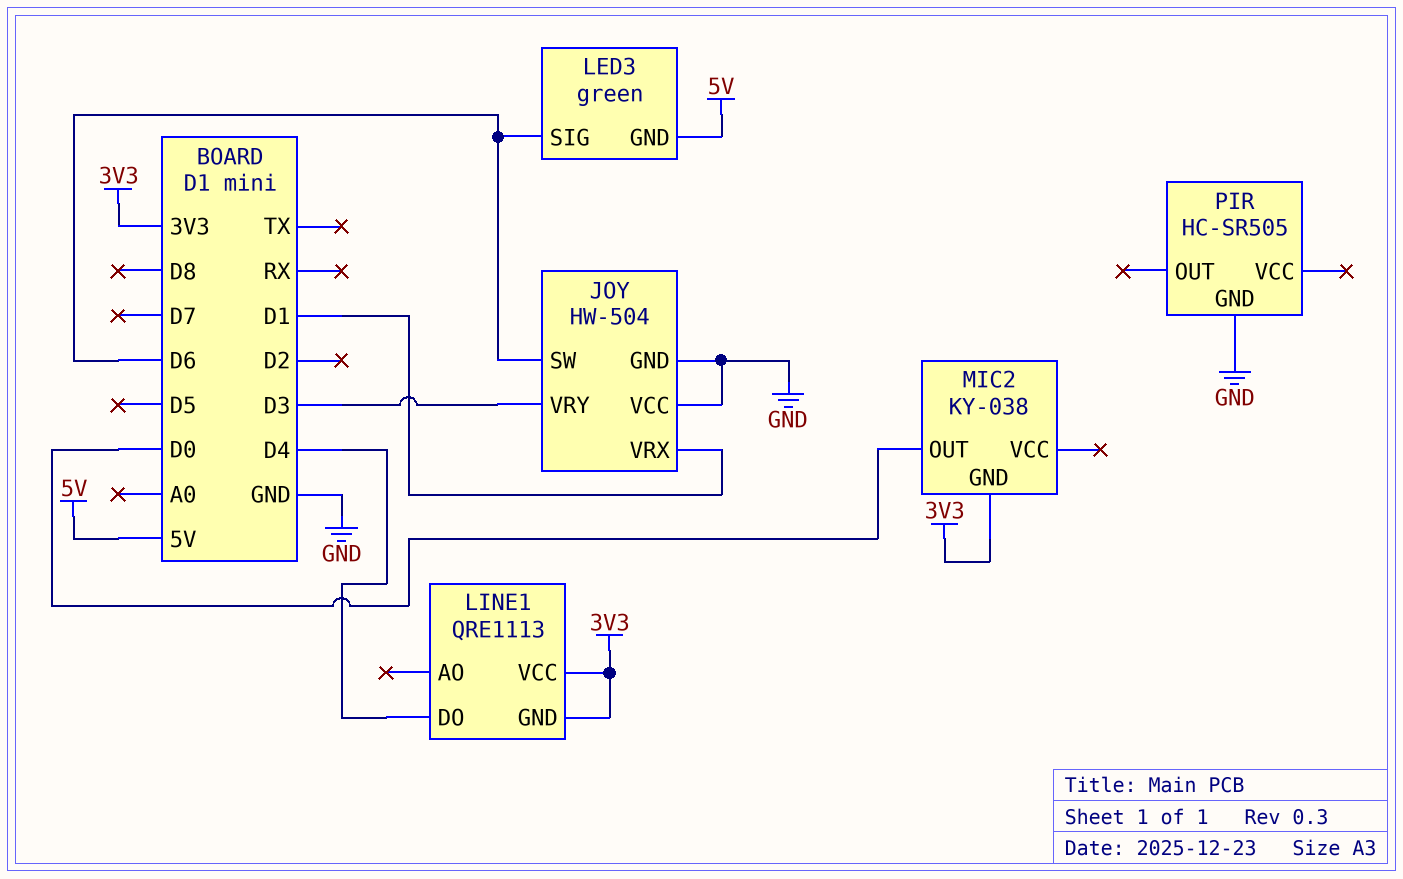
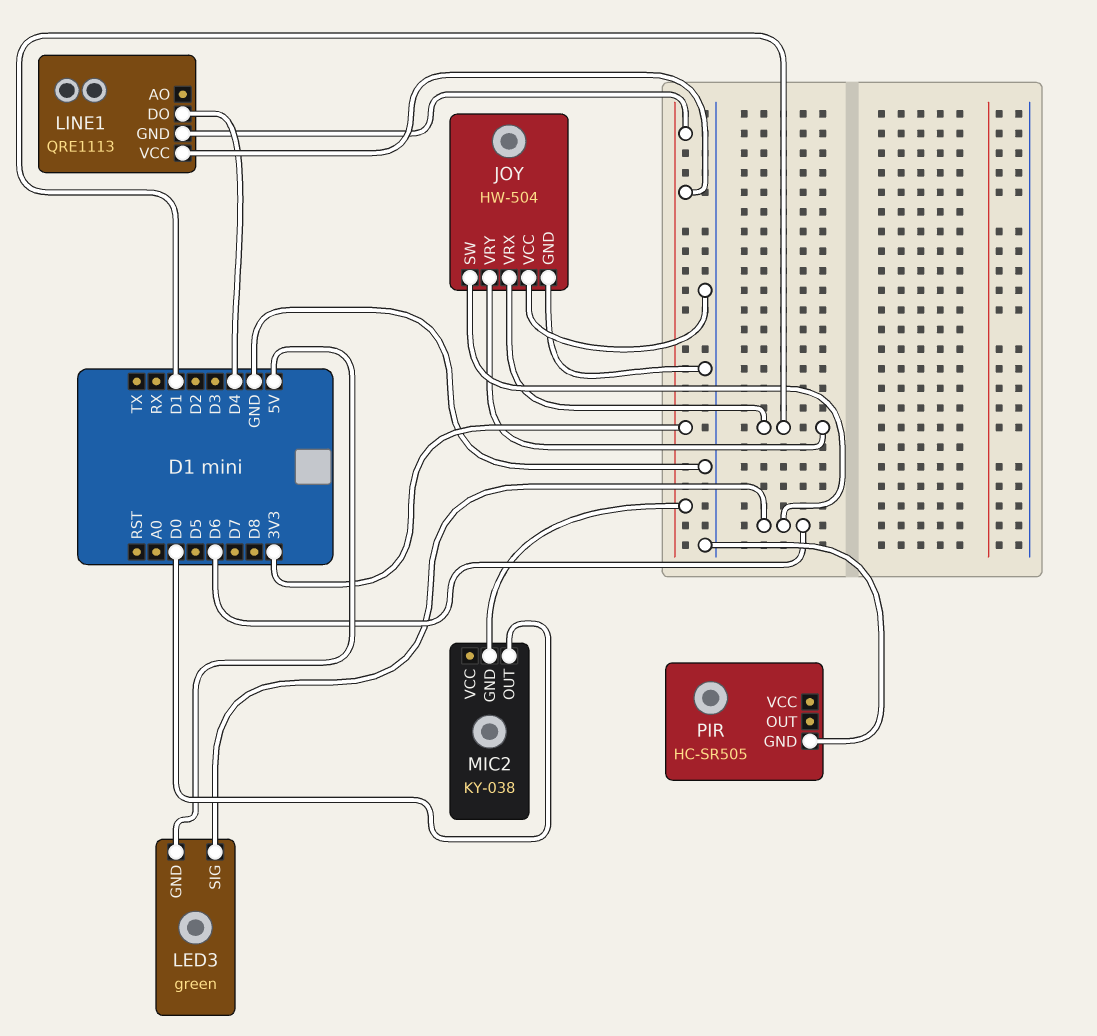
JOY pin VRY: D3 -> D1

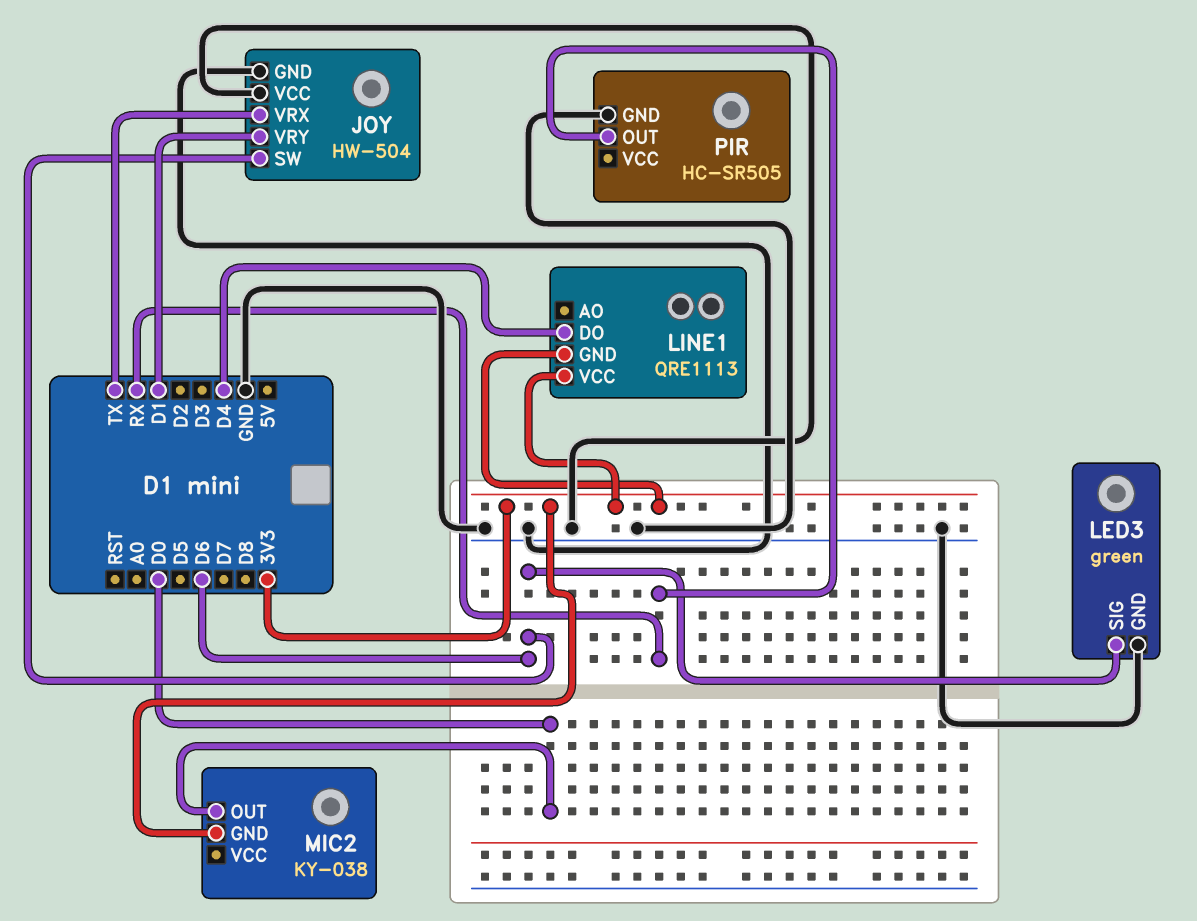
JOY pin VRX: D1 -> TX
LED3 pin GND: 5V -> GND
PIR pin OUT: none -> RX

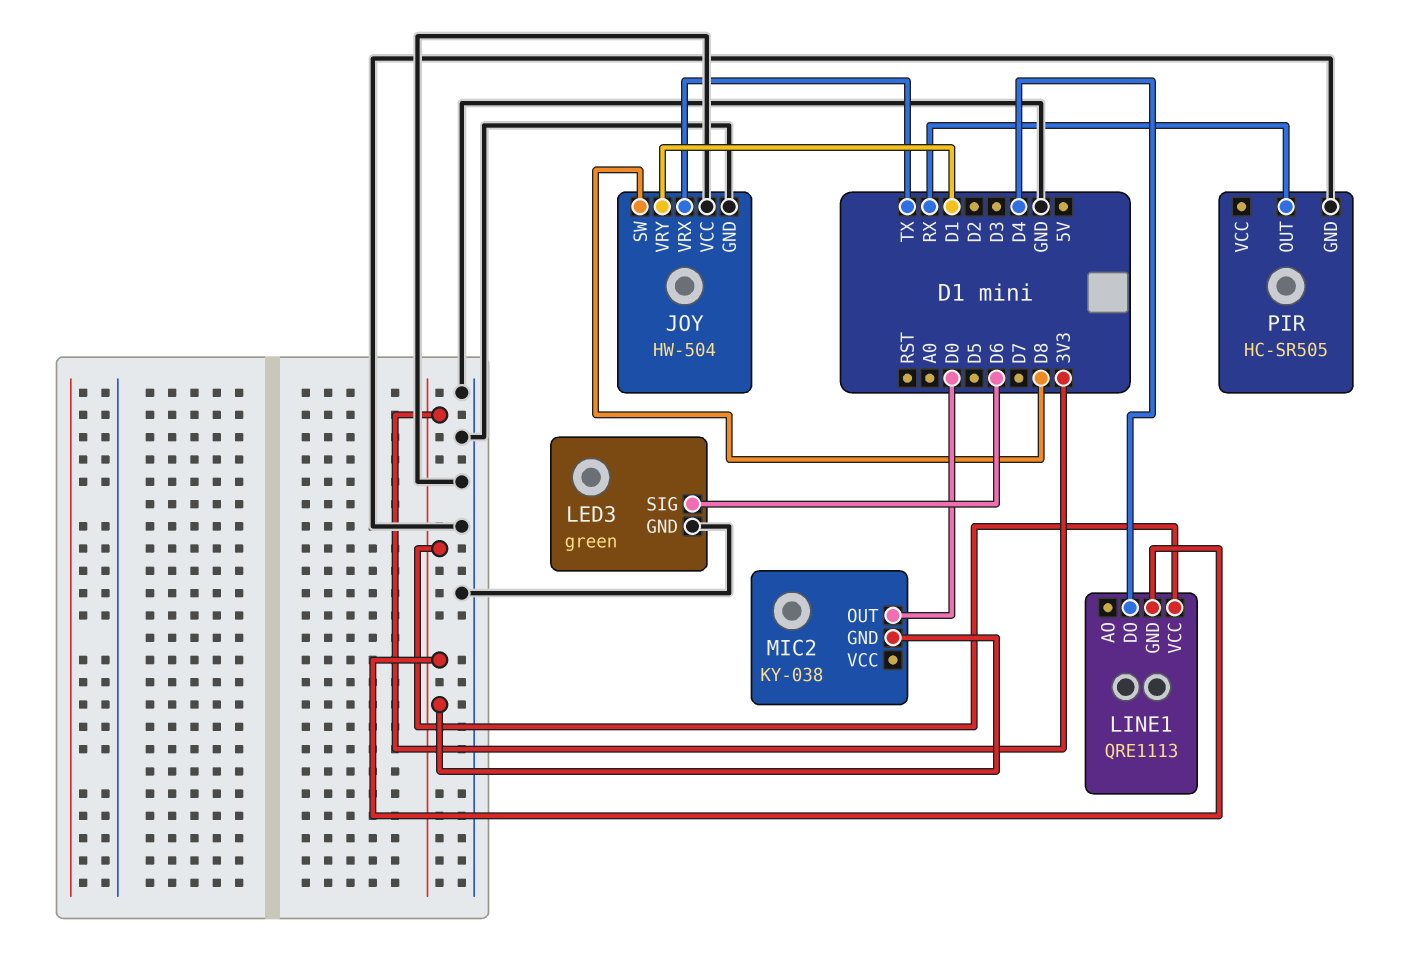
JOY pin SW: D6 -> D8

